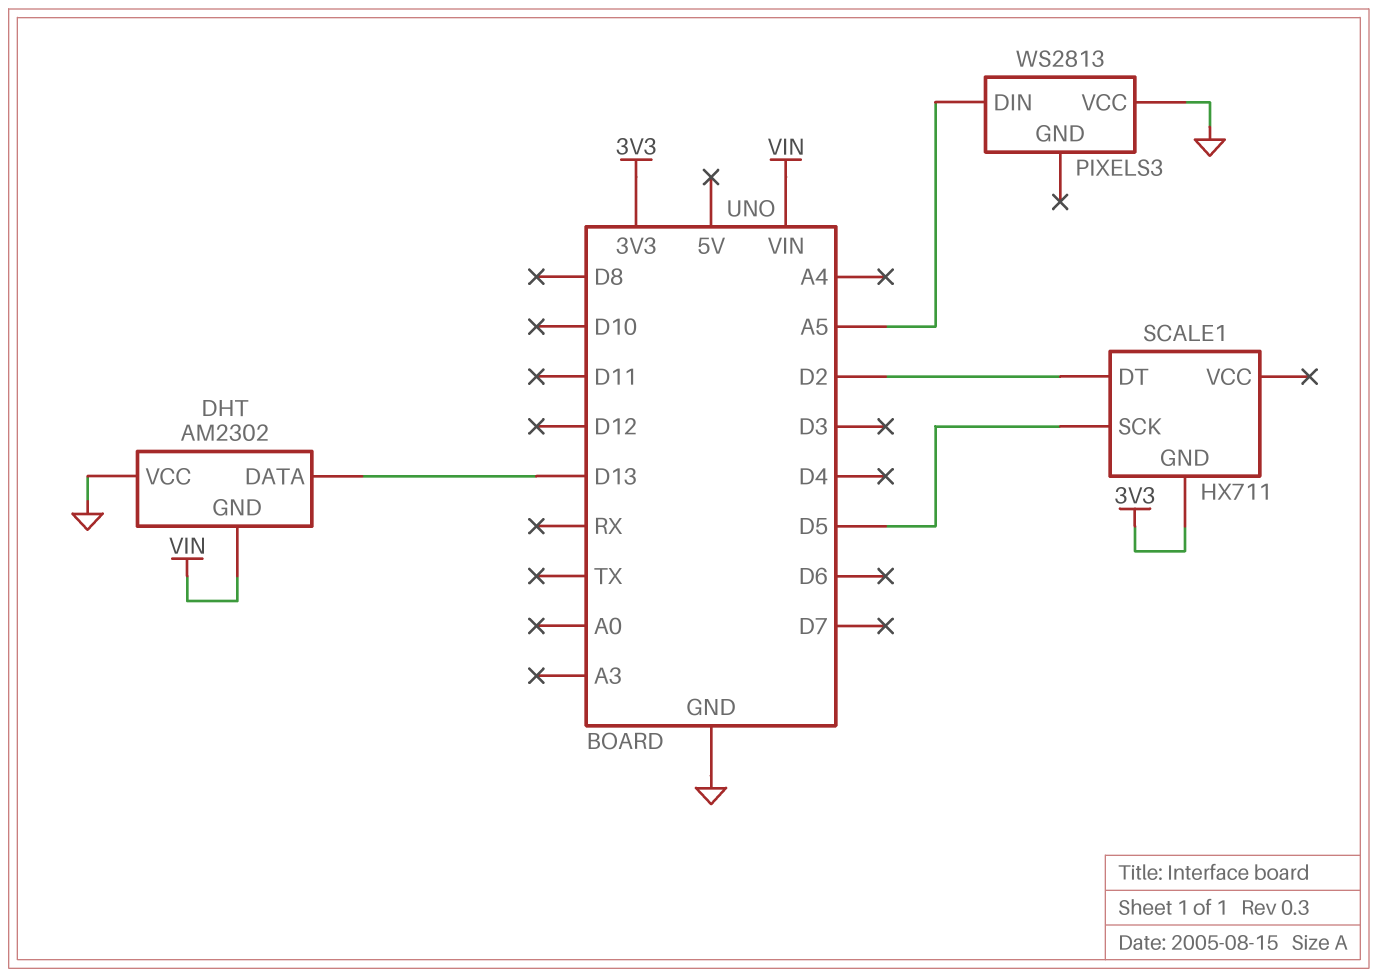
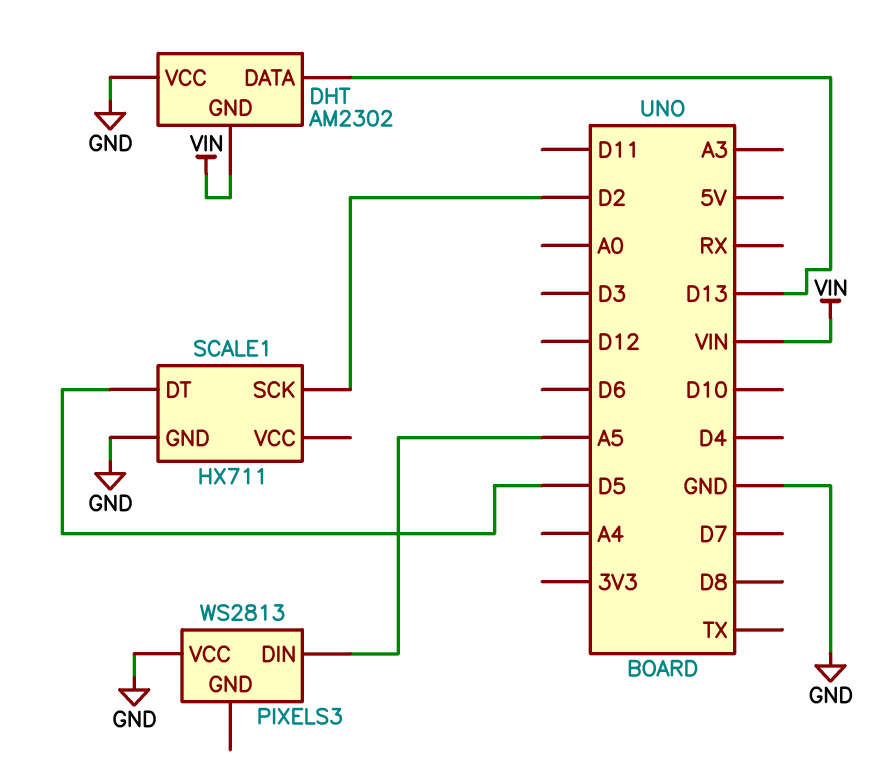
SCALE1 pin DT: D2 -> D5
SCALE1 pin GND: 3V3 -> GND
SCALE1 pin SCK: D5 -> D2

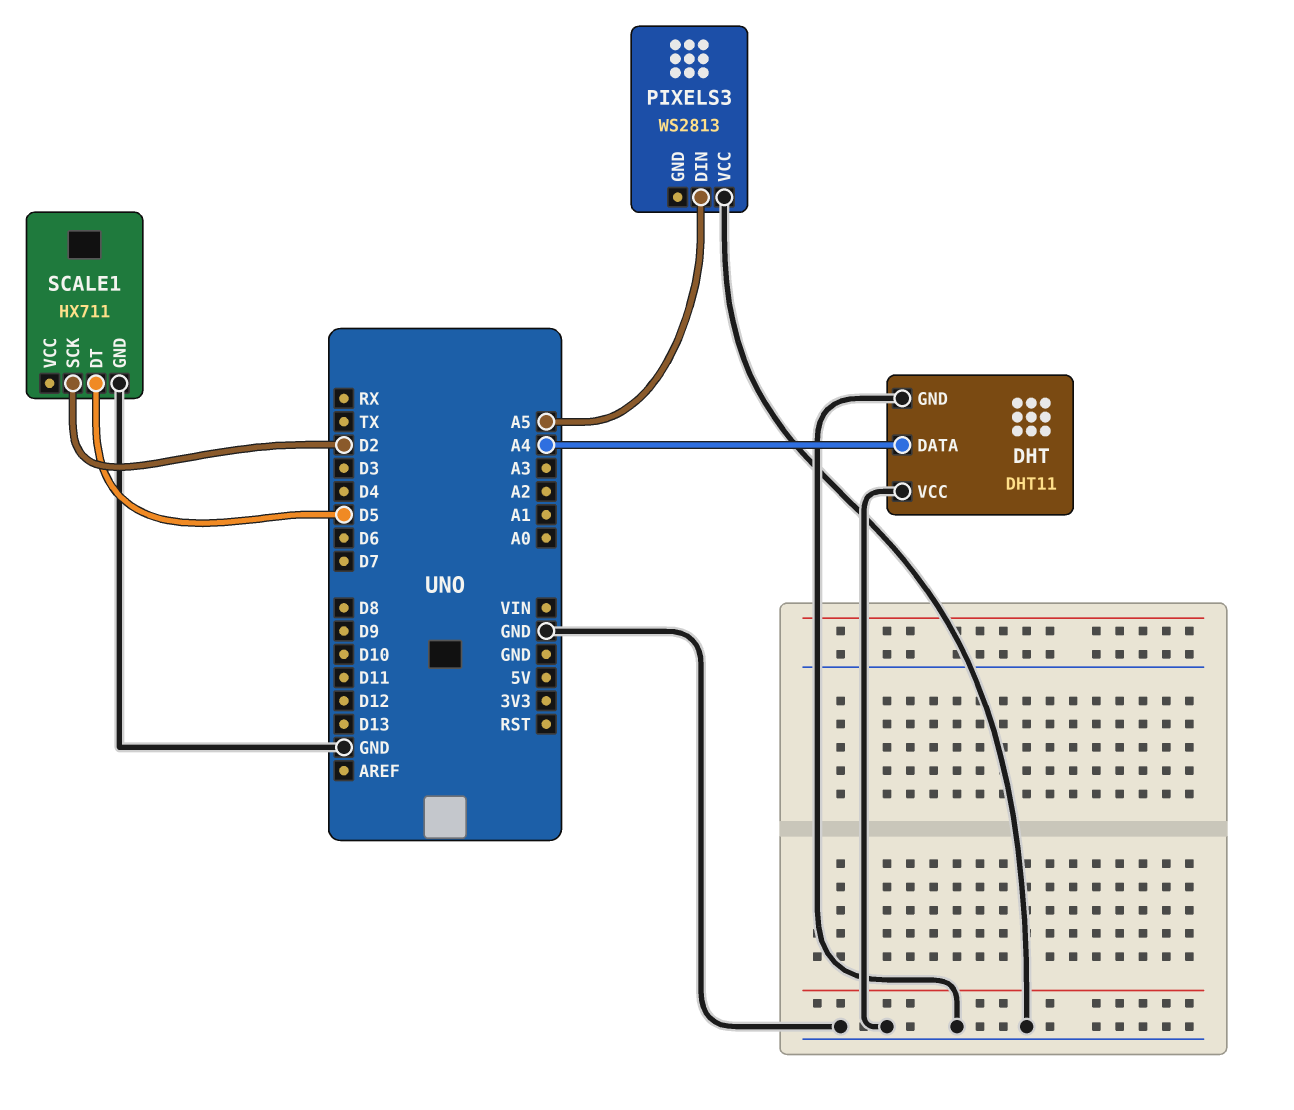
DHT: AM2302 -> DHT11
DHT pin DATA: D13 -> A4
DHT pin GND: VIN -> GND

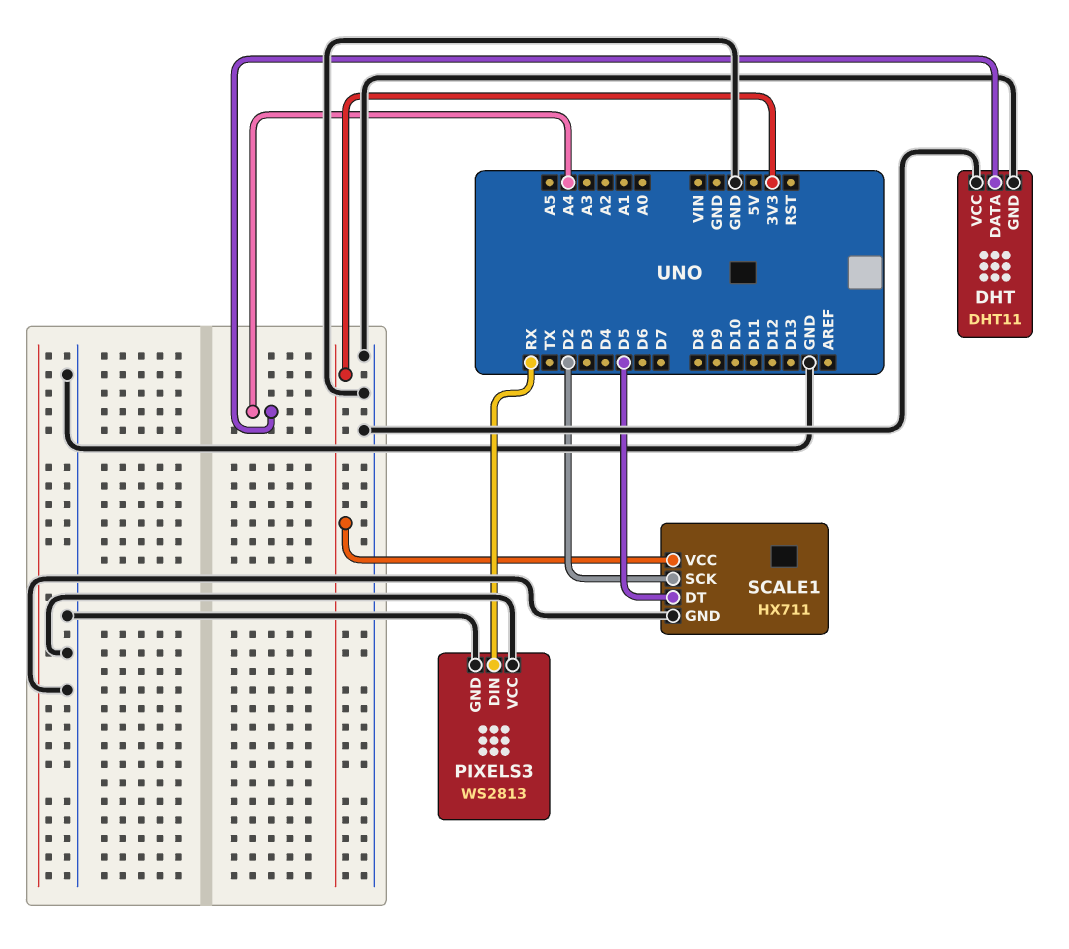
PIXELS3 pin DIN: A5 -> RX
PIXELS3 pin GND: none -> GND
SCALE1 pin VCC: none -> 3V3

